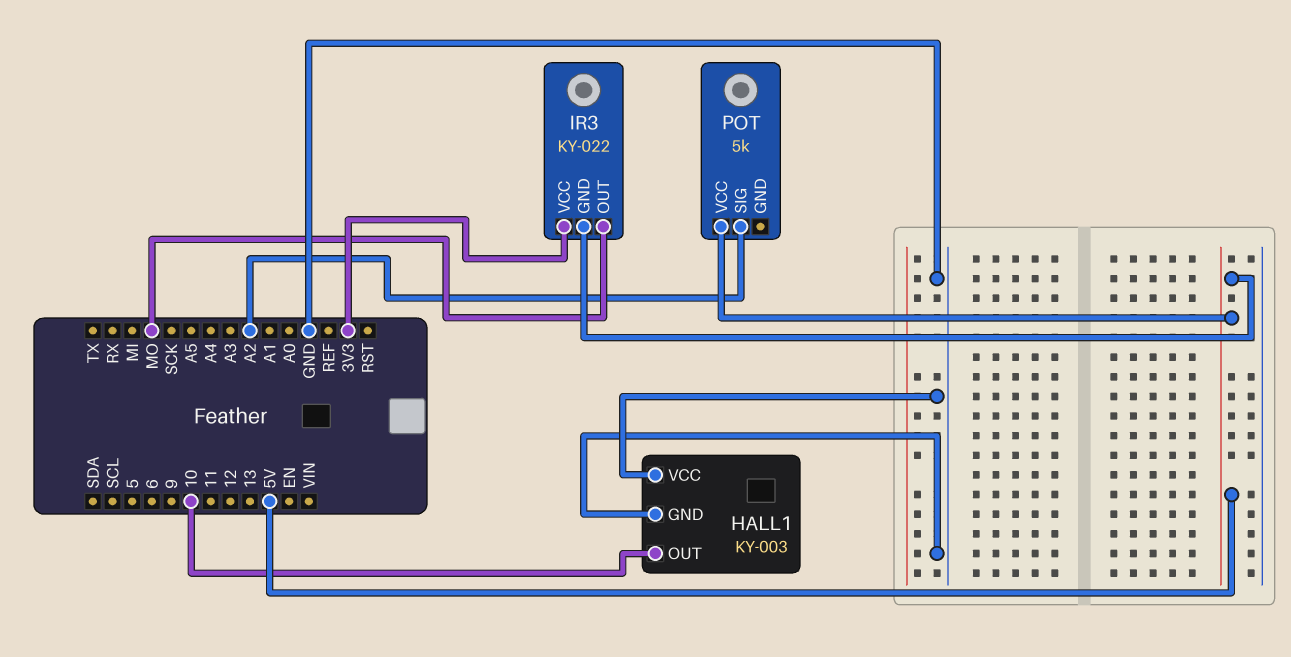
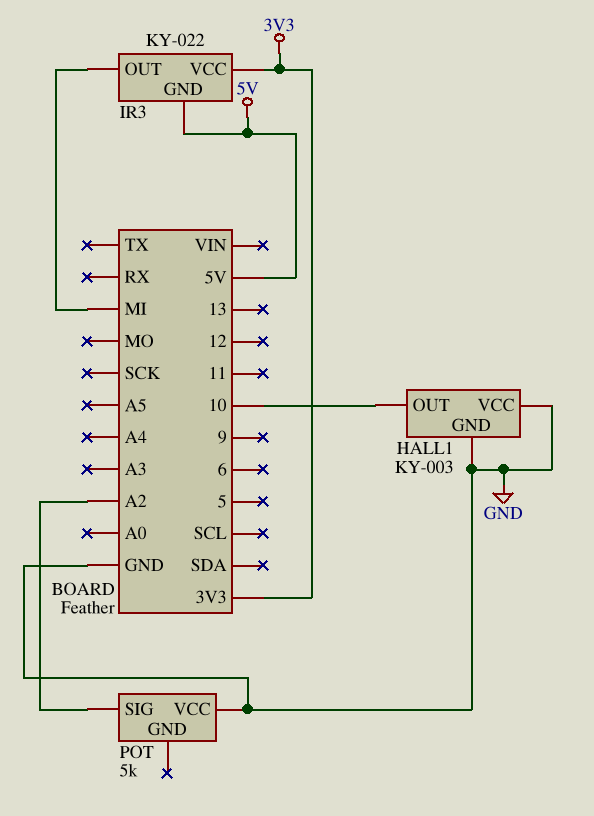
IR3 pin OUT: MO -> MI
POT pin VCC: 5V -> GND

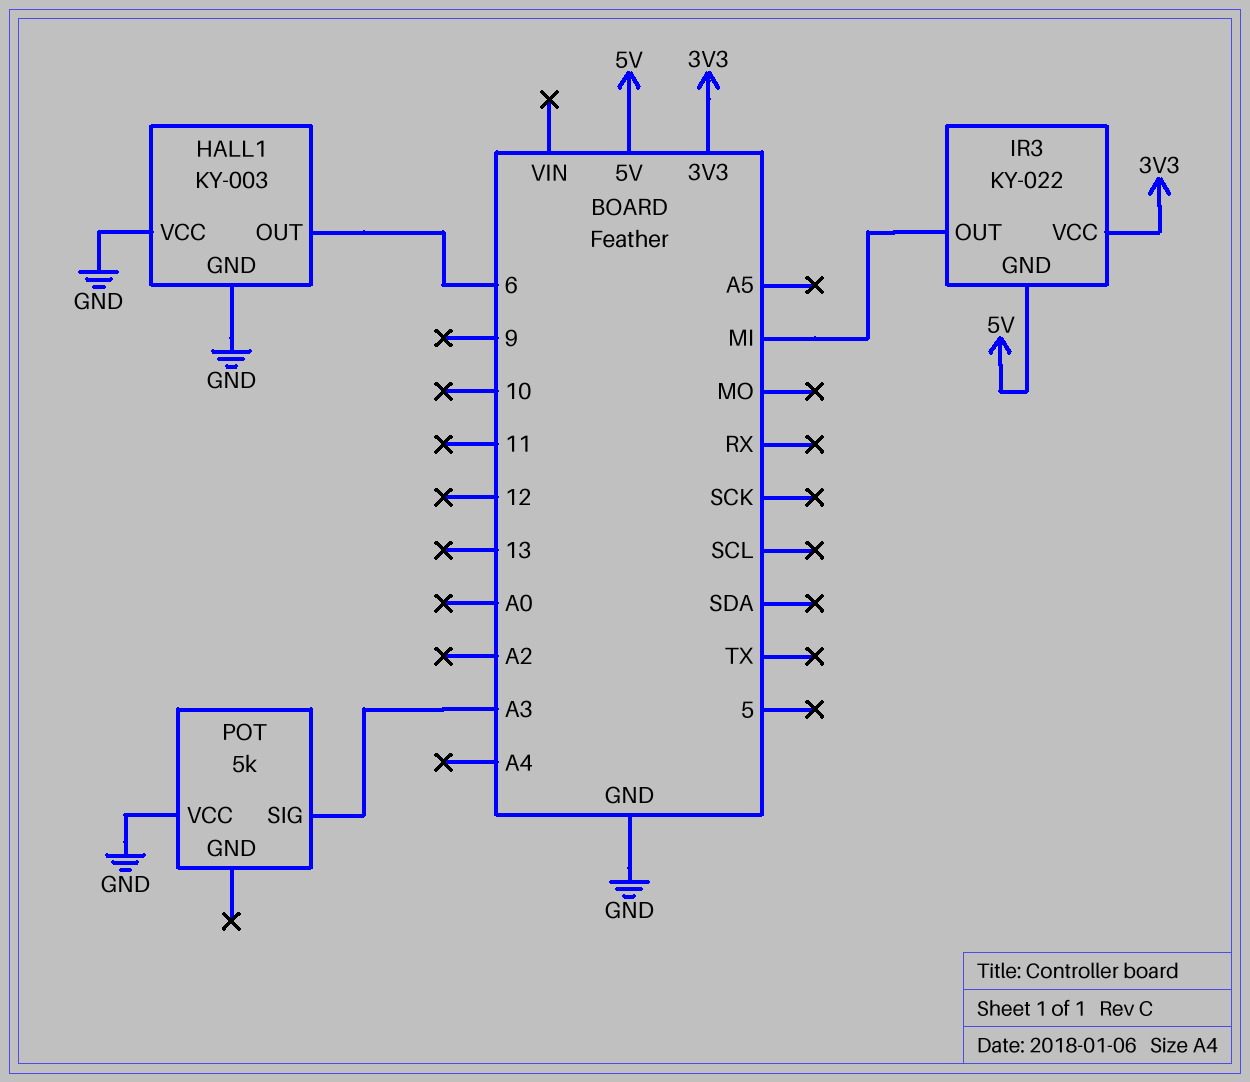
HALL1 pin OUT: 10 -> 6
POT pin SIG: A2 -> A3

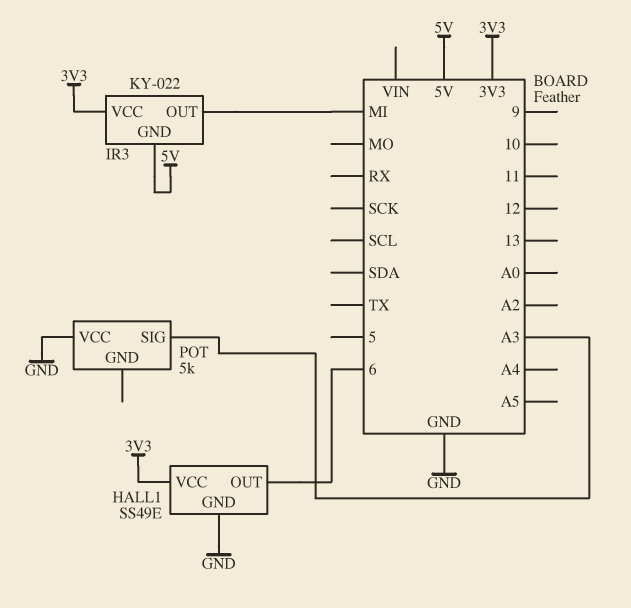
HALL1: KY-003 -> SS49E
HALL1 pin VCC: GND -> 3V3

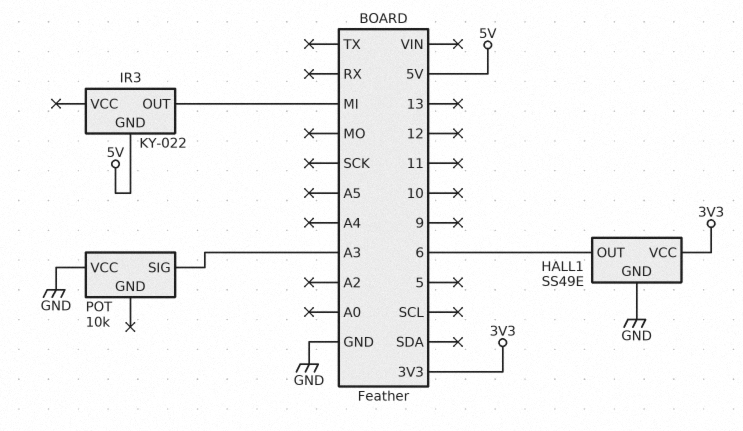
IR3 pin VCC: 3V3 -> none
POT: 5k -> 10k

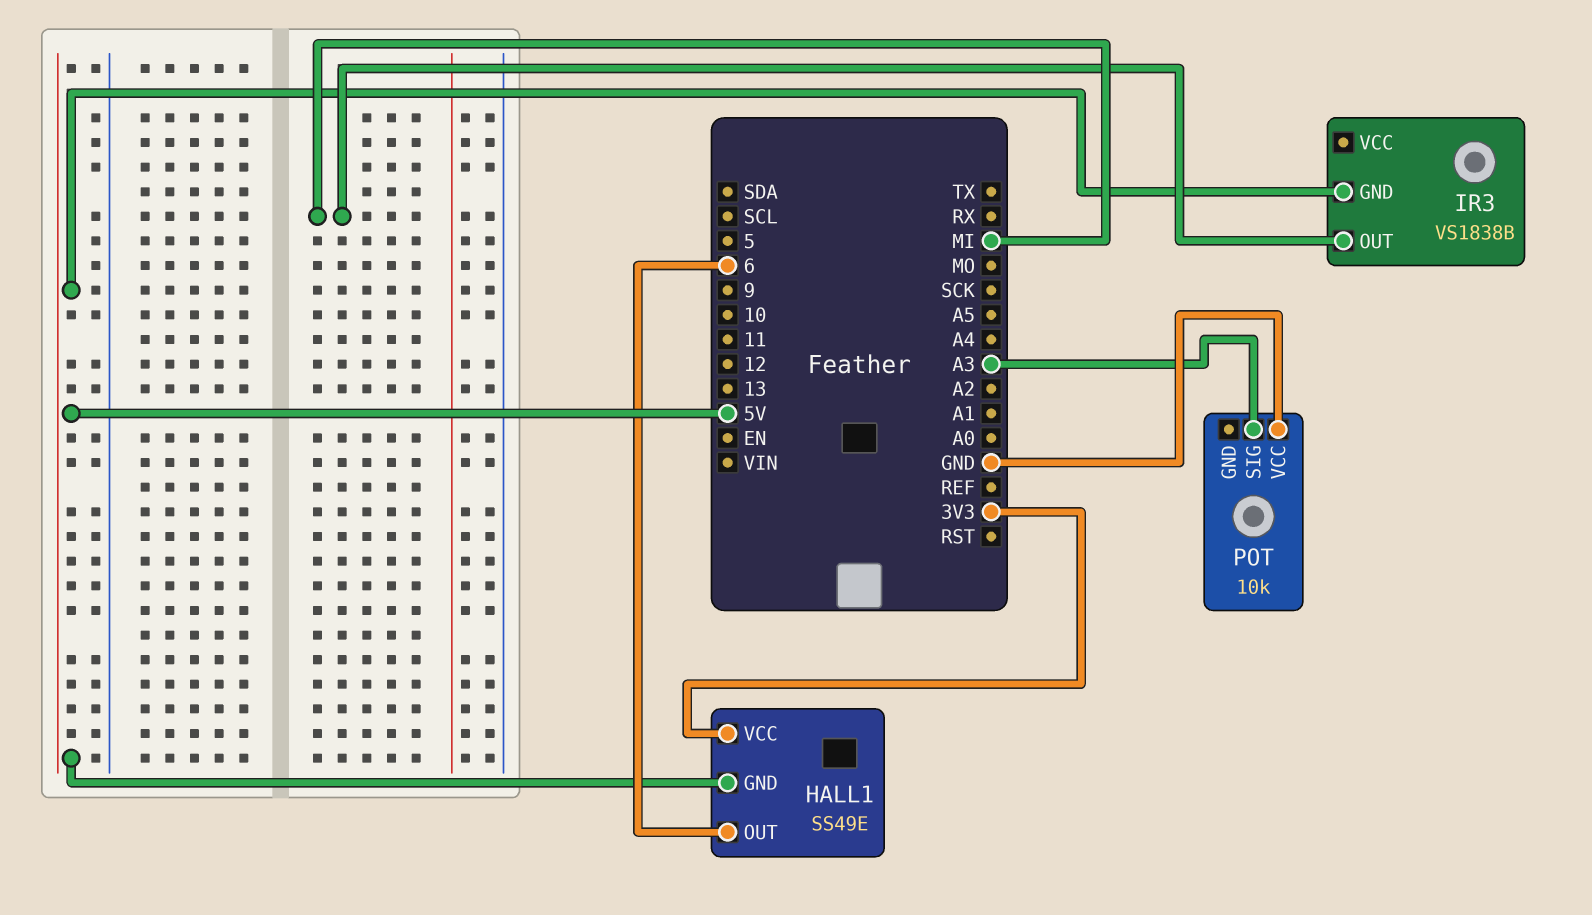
HALL1 pin GND: GND -> 5V
IR3: KY-022 -> VS1838B

